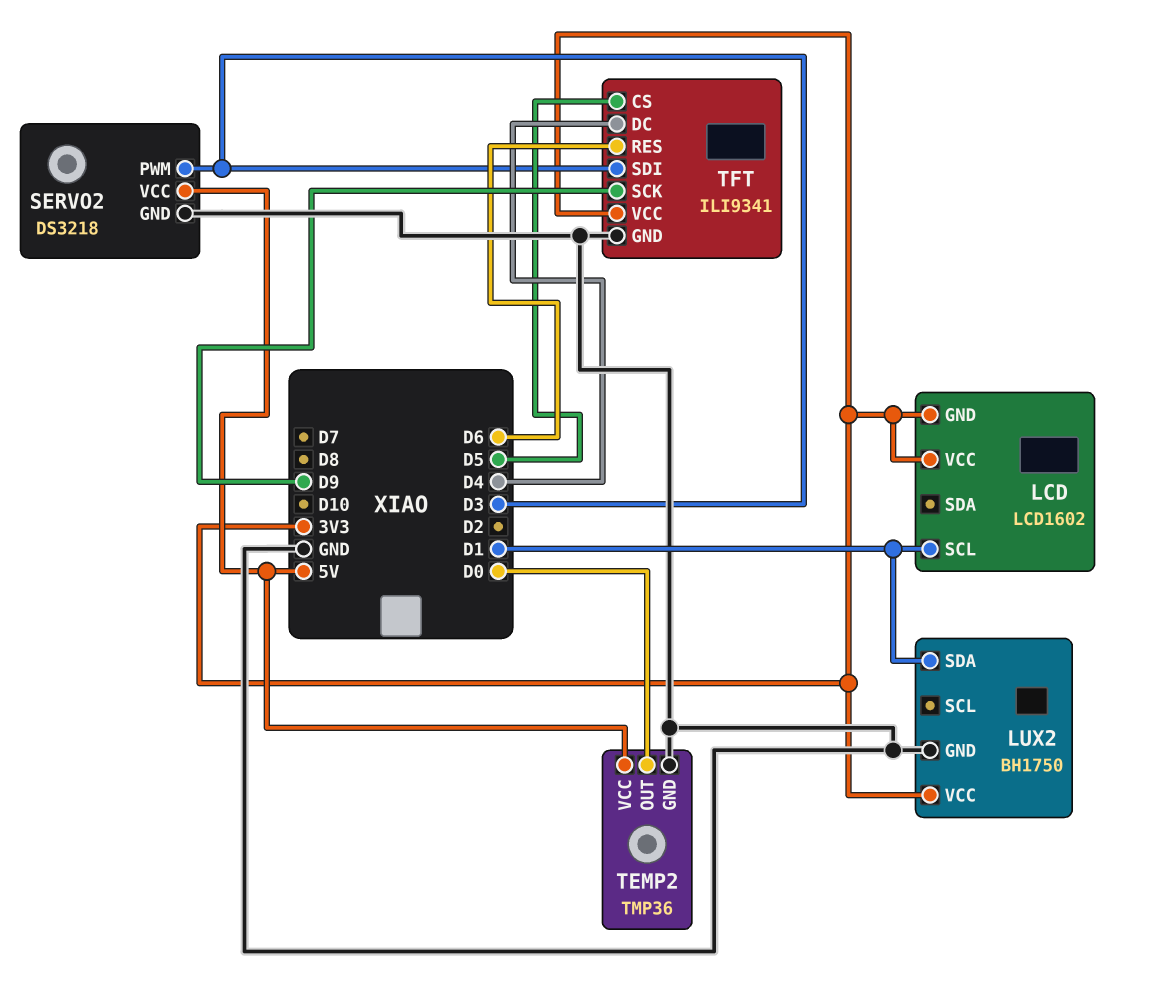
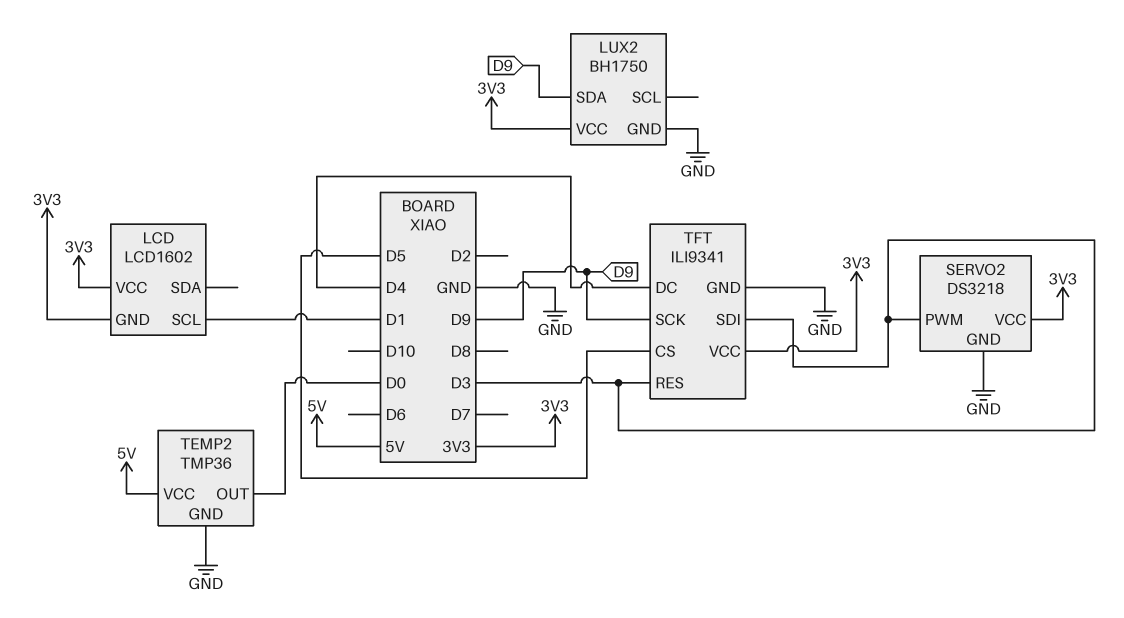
LUX2 pin SDA: D1 -> D9
SERVO2 pin VCC: 5V -> 3V3
TFT pin RES: D6 -> D3

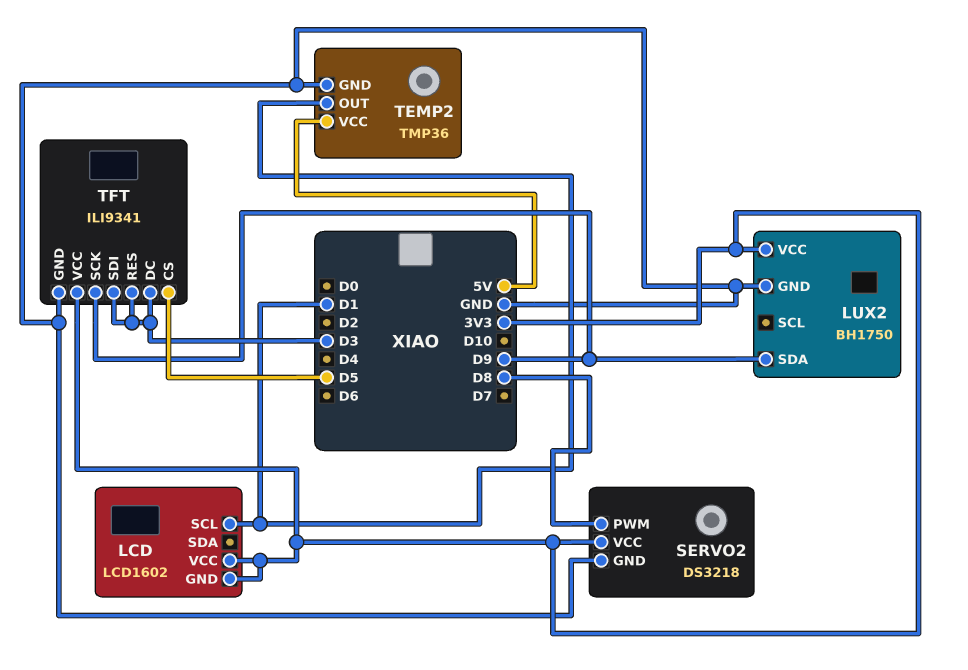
SERVO2 pin PWM: D3 -> D8
TEMP2 pin OUT: D0 -> D1
TFT pin DC: D4 -> D3

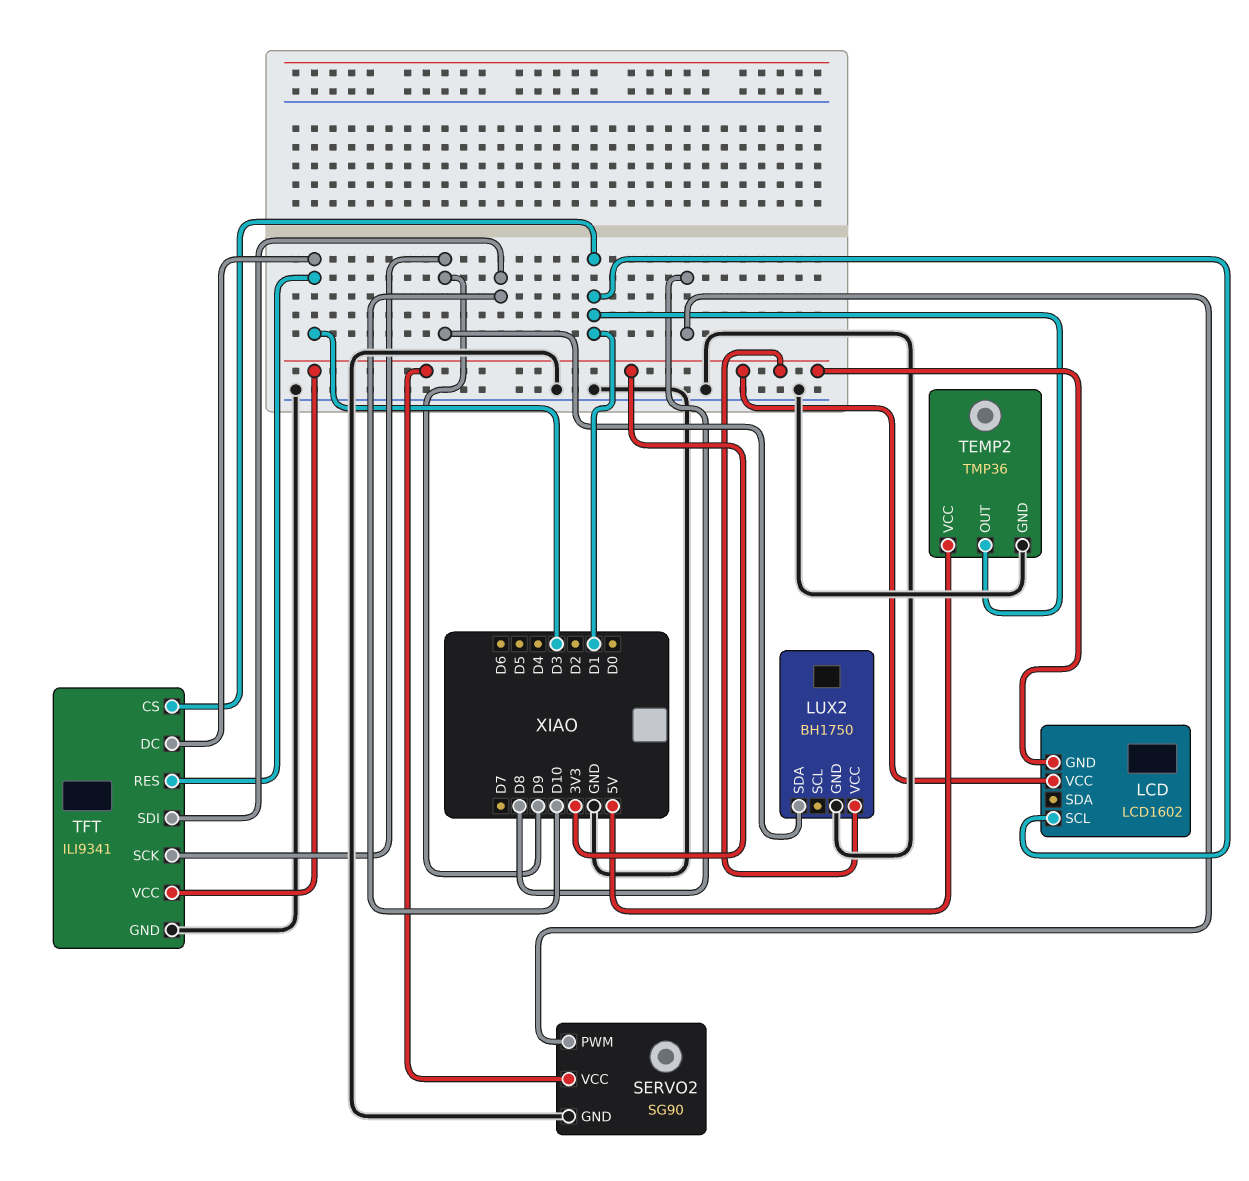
SERVO2: DS3218 -> SG90
TFT pin CS: D5 -> D1
TFT pin SDI: D3 -> D10

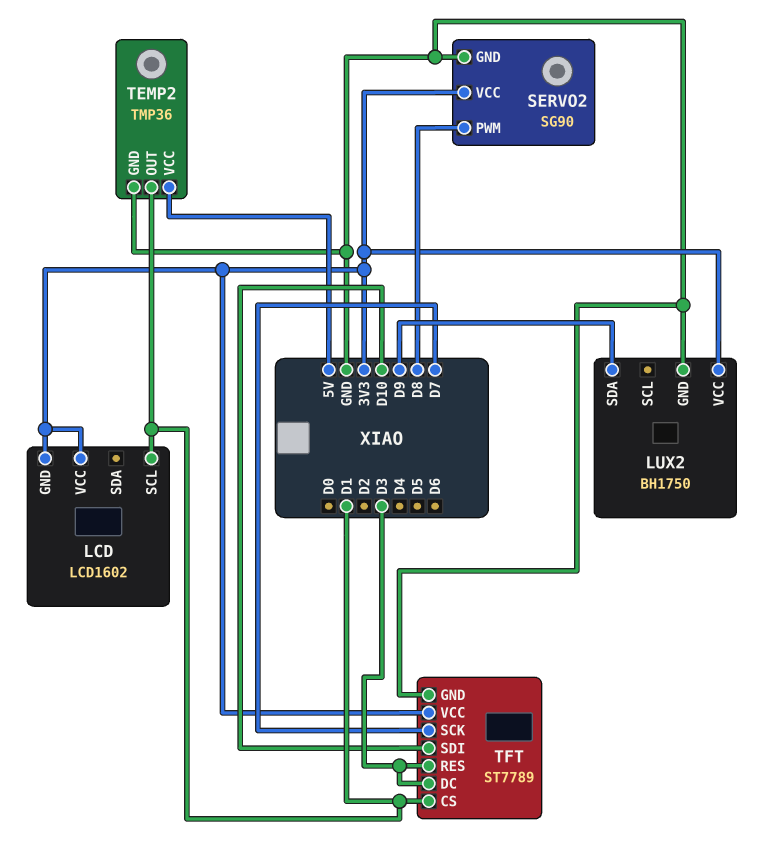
TFT: ILI9341 -> ST7789
TFT pin SCK: D9 -> D7

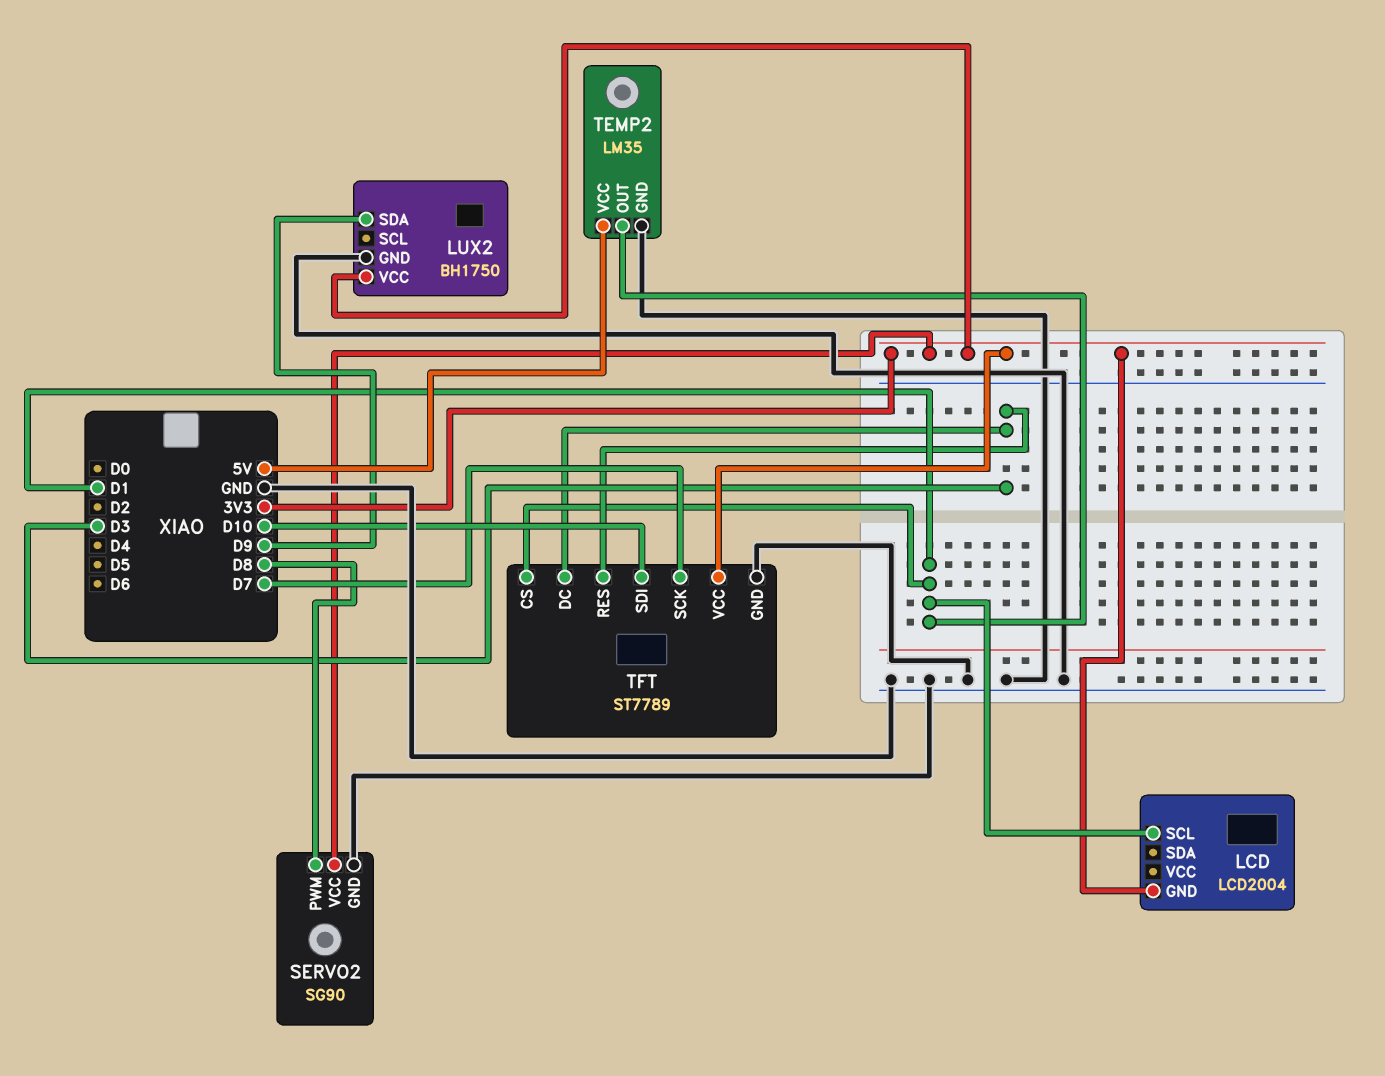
LCD: LCD1602 -> LCD2004
LCD pin VCC: 3V3 -> none
TEMP2: TMP36 -> LM35

